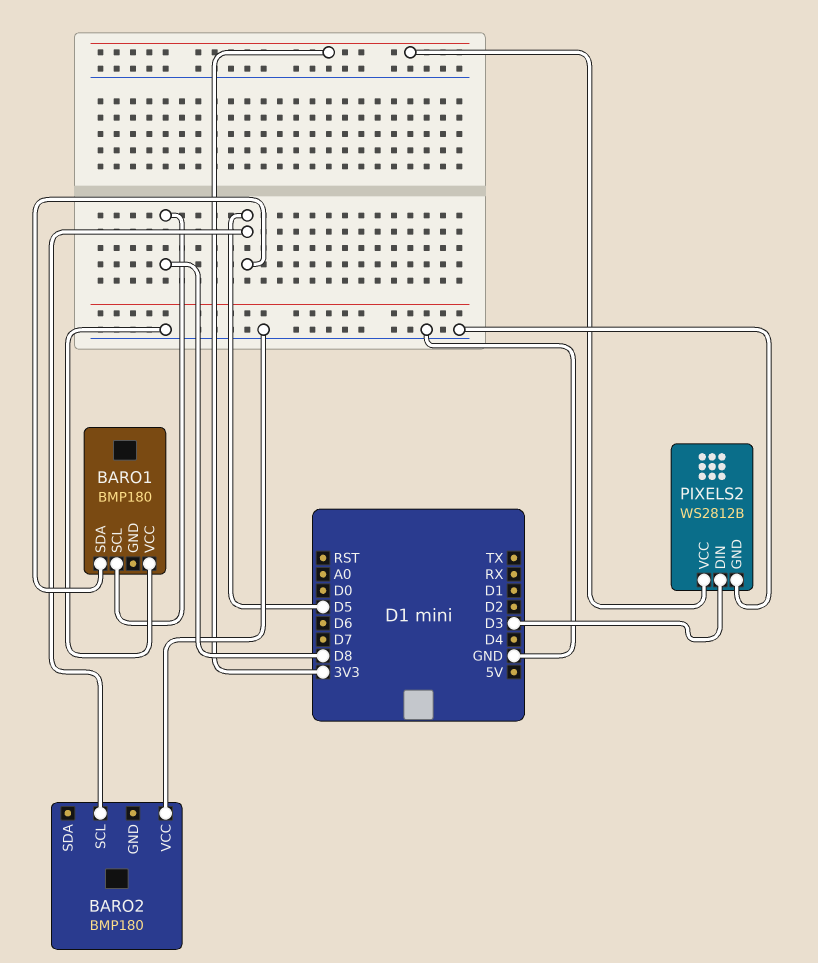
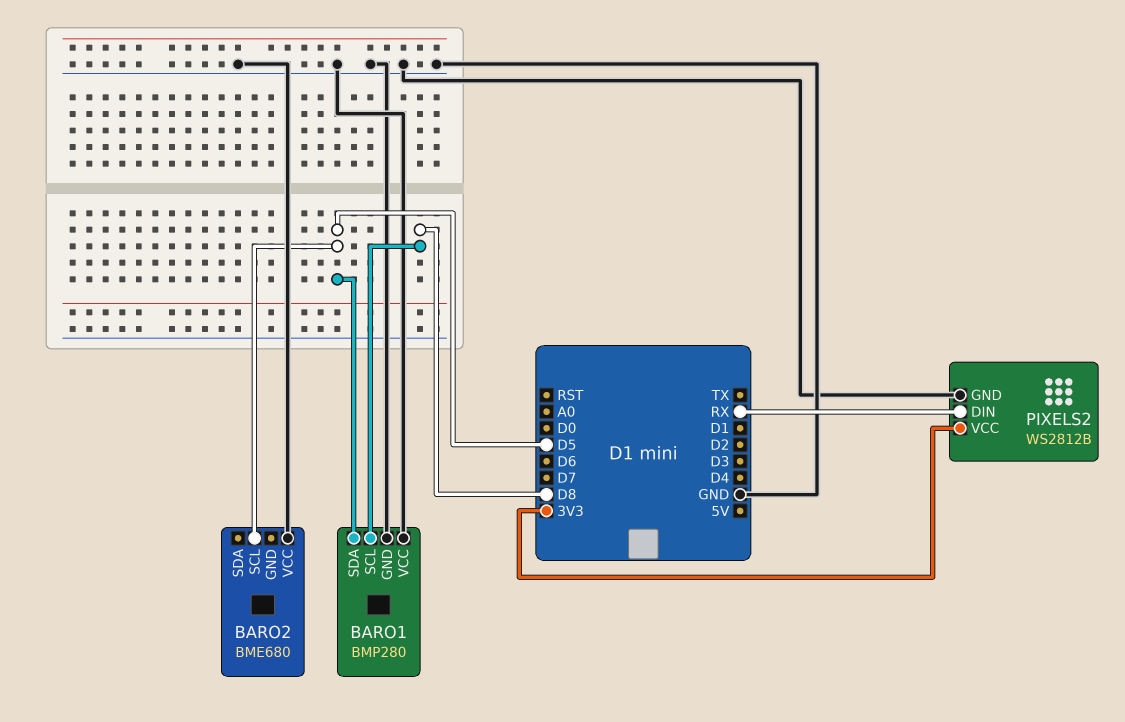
BARO1: BMP180 -> BMP280
BARO1 pin GND: none -> GND
BARO2: BMP180 -> BME680
PIXELS2 pin DIN: D3 -> RX

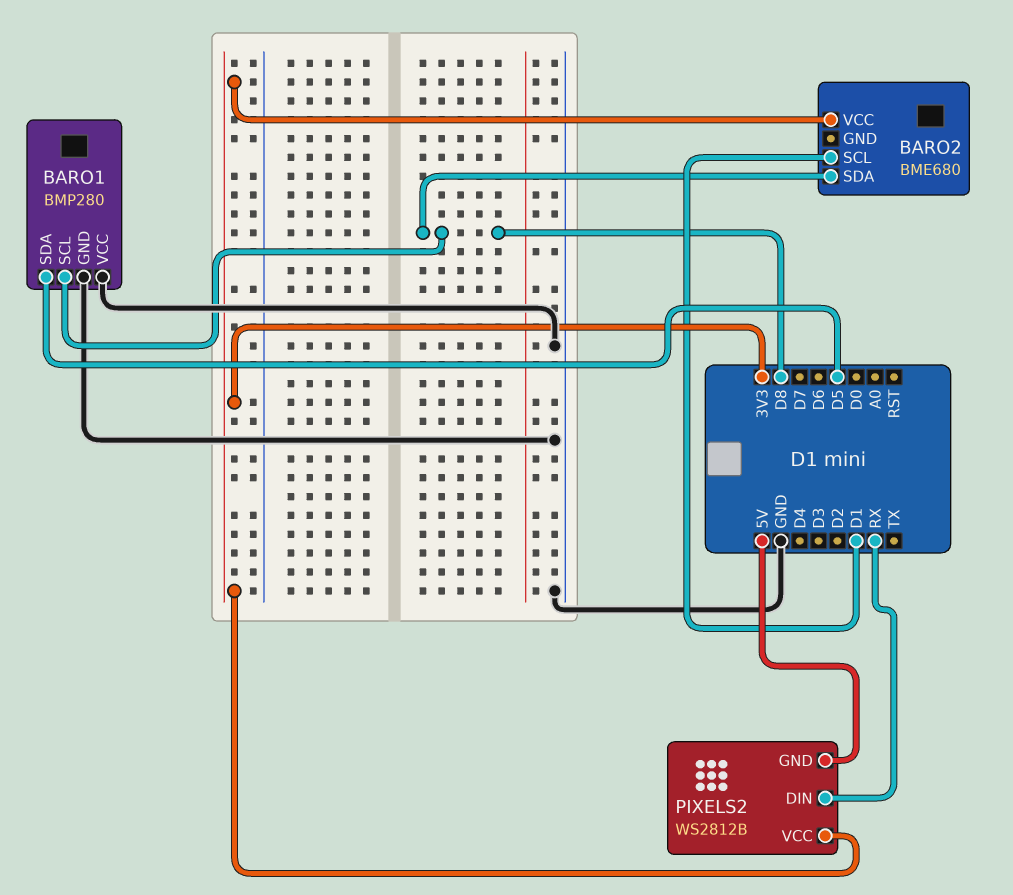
BARO2 pin SCL: D5 -> D1
BARO2 pin SDA: none -> D8
BARO2 pin VCC: GND -> 3V3
PIXELS2 pin GND: GND -> 5V

